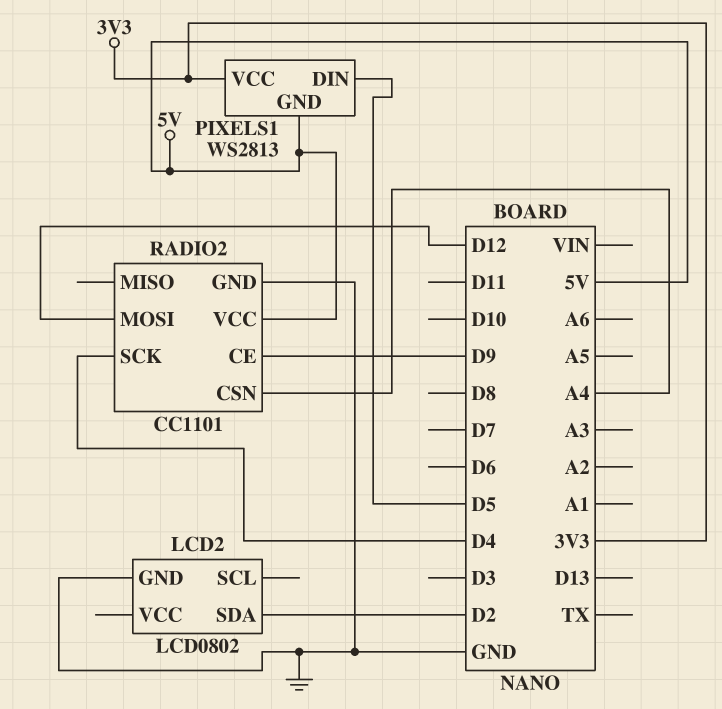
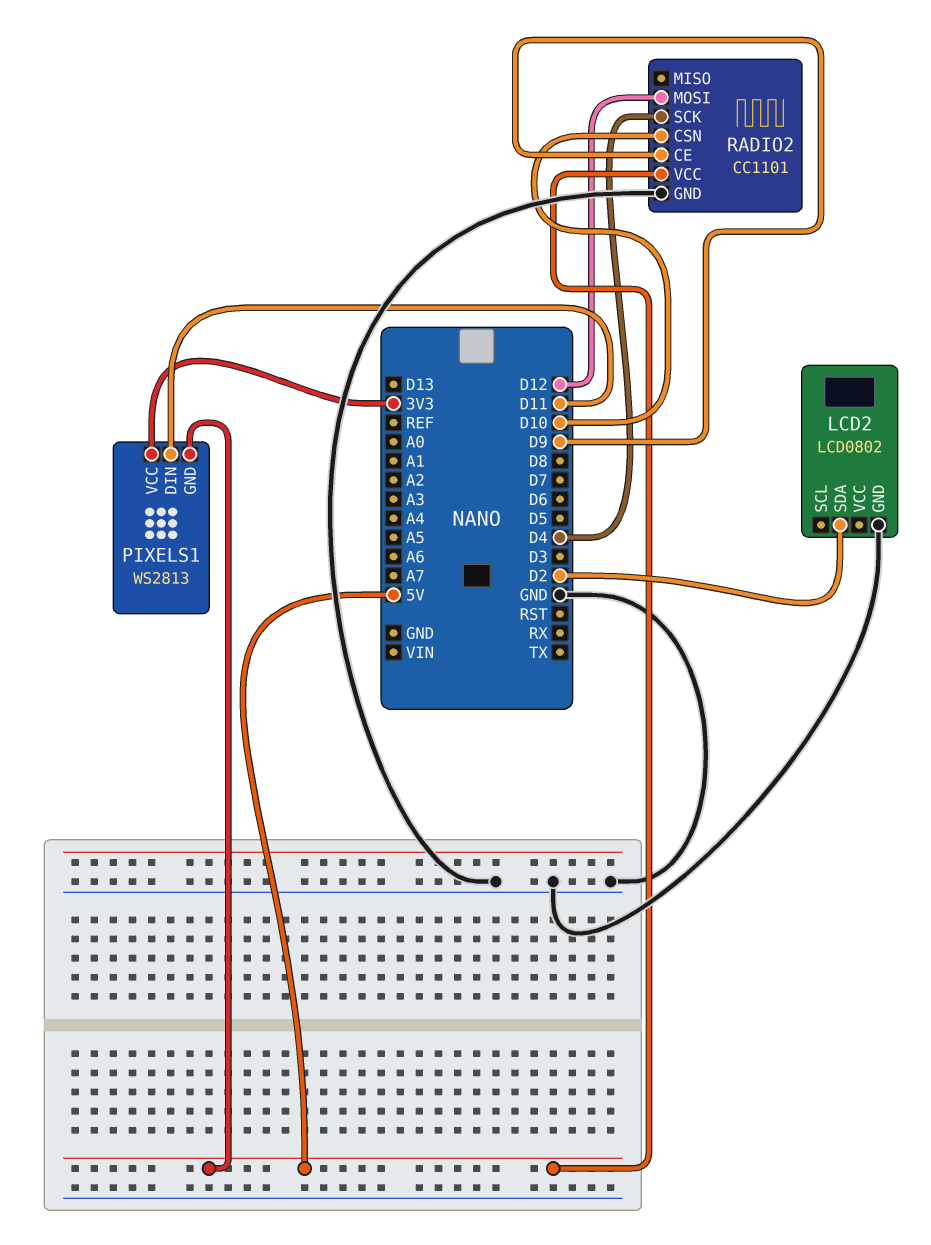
PIXELS1 pin DIN: D5 -> D11
RADIO2 pin CSN: A4 -> D10

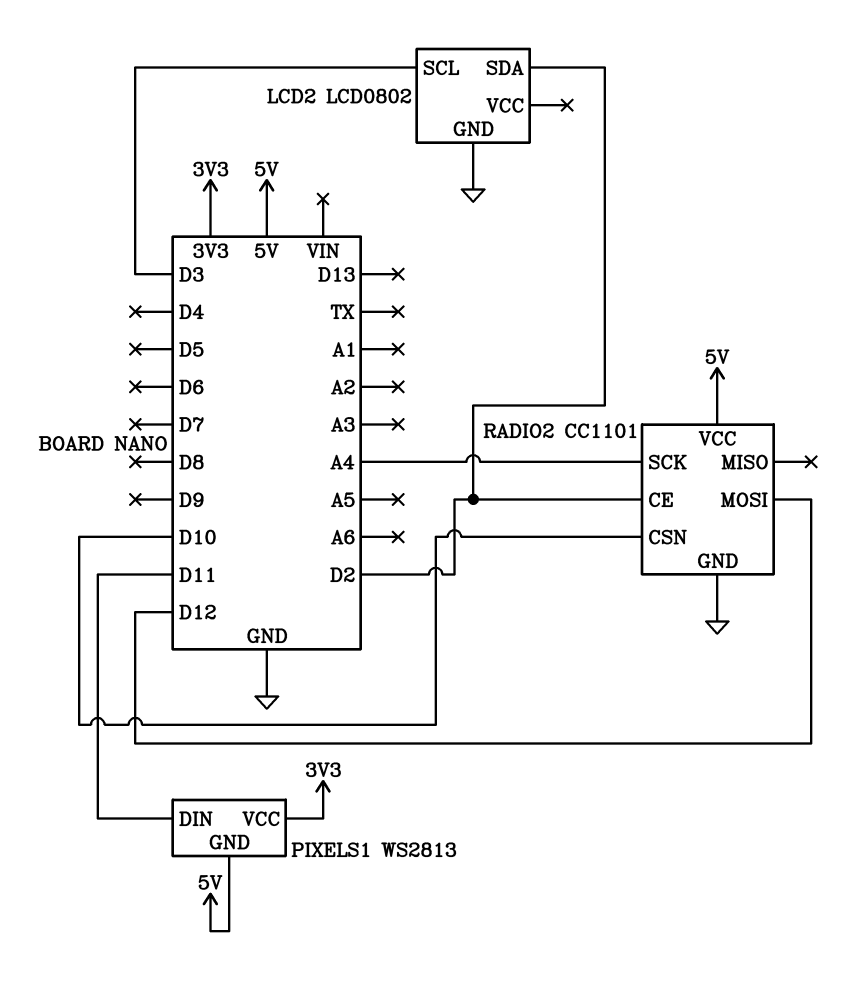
LCD2 pin SCL: none -> D3
RADIO2 pin CE: D9 -> D2
RADIO2 pin SCK: D4 -> A4

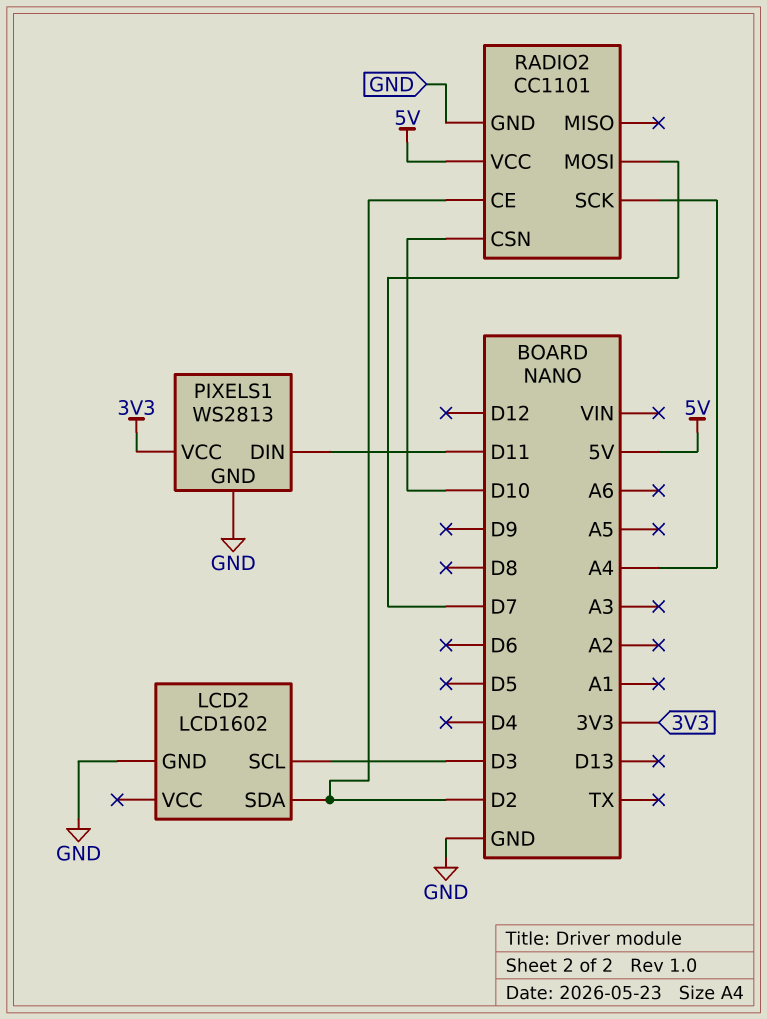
LCD2: LCD0802 -> LCD1602
PIXELS1 pin GND: 5V -> GND
RADIO2 pin MOSI: D12 -> D7

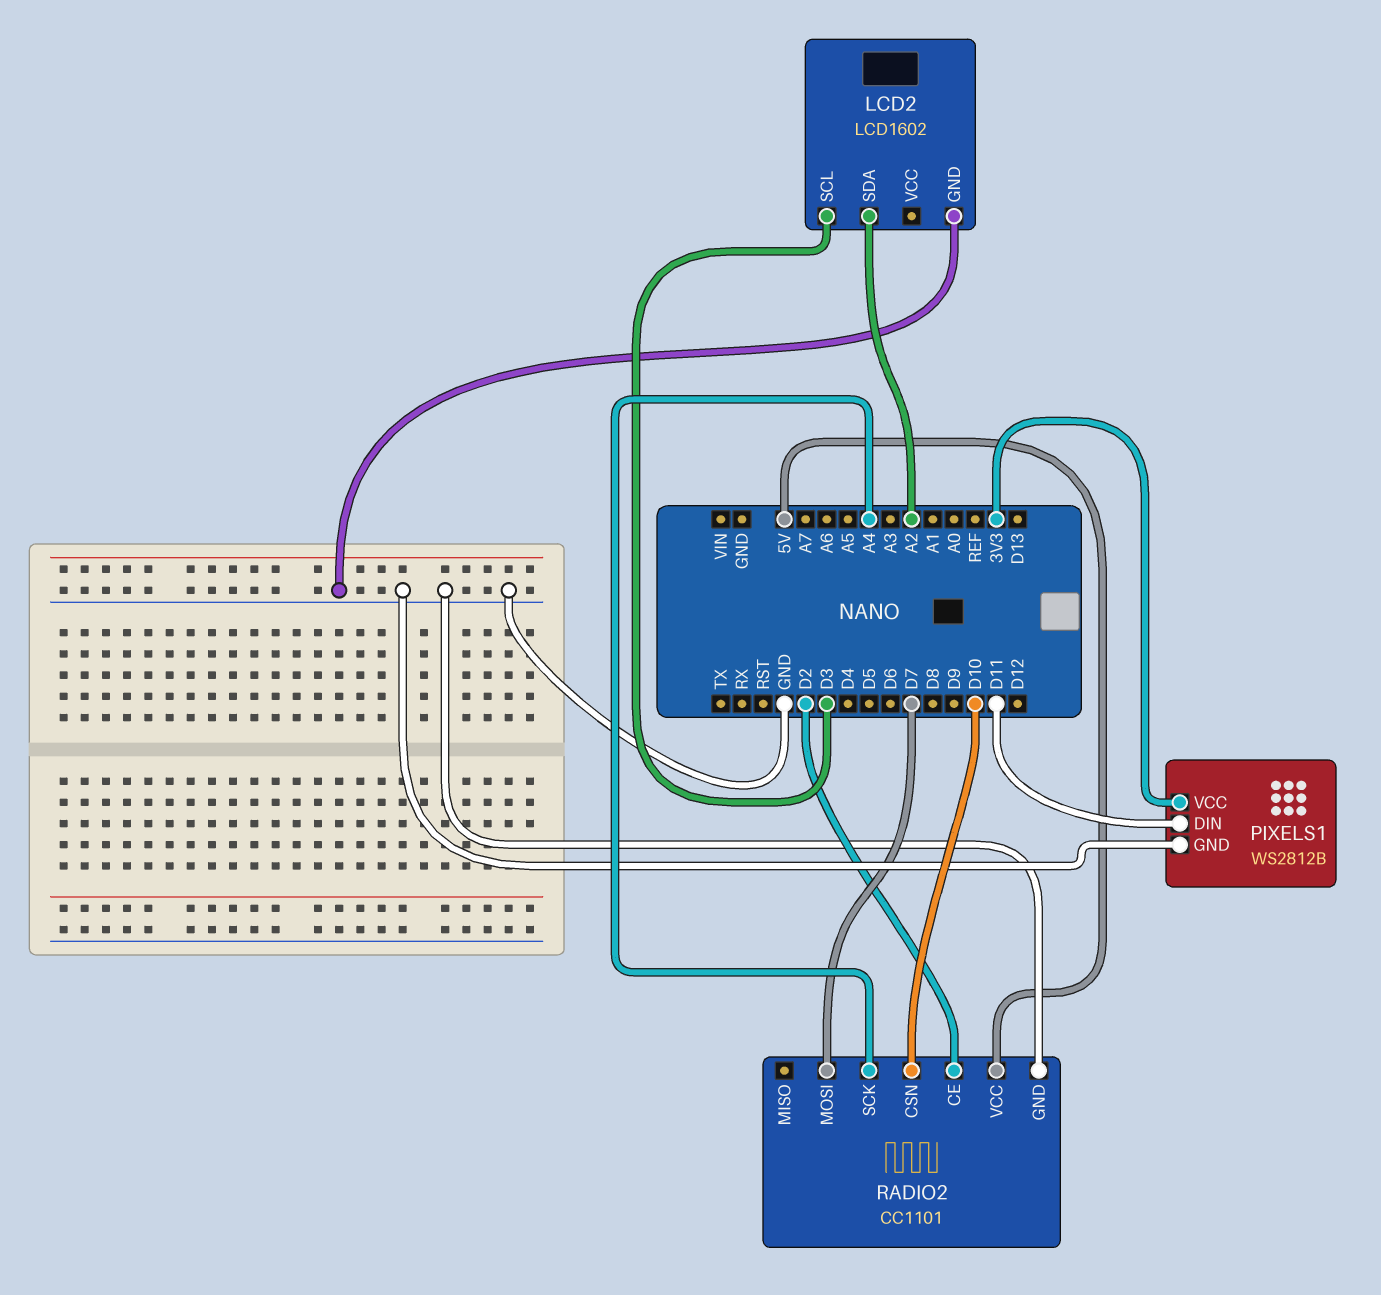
LCD2 pin SDA: D2 -> A2
PIXELS1: WS2813 -> WS2812B

